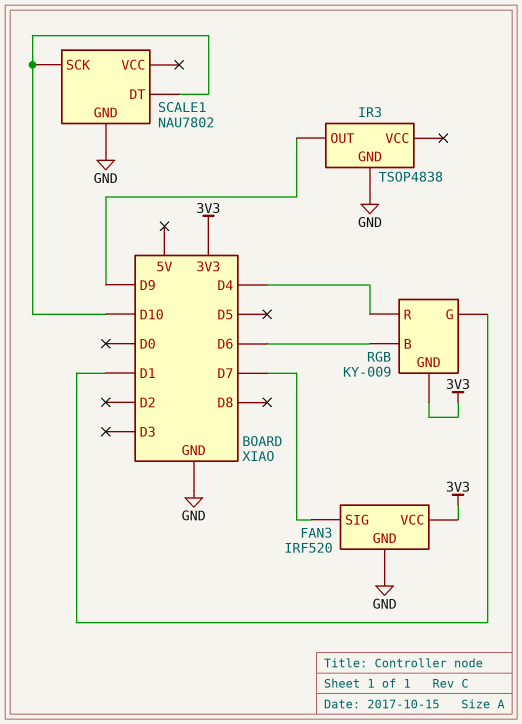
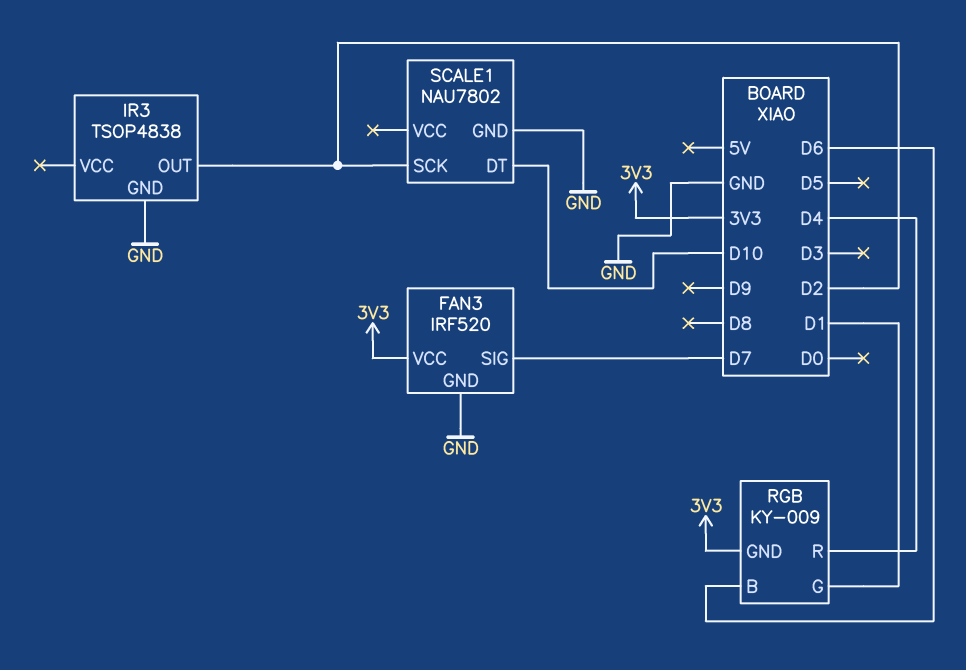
IR3 pin OUT: D9 -> D2
SCALE1 pin SCK: D10 -> D2

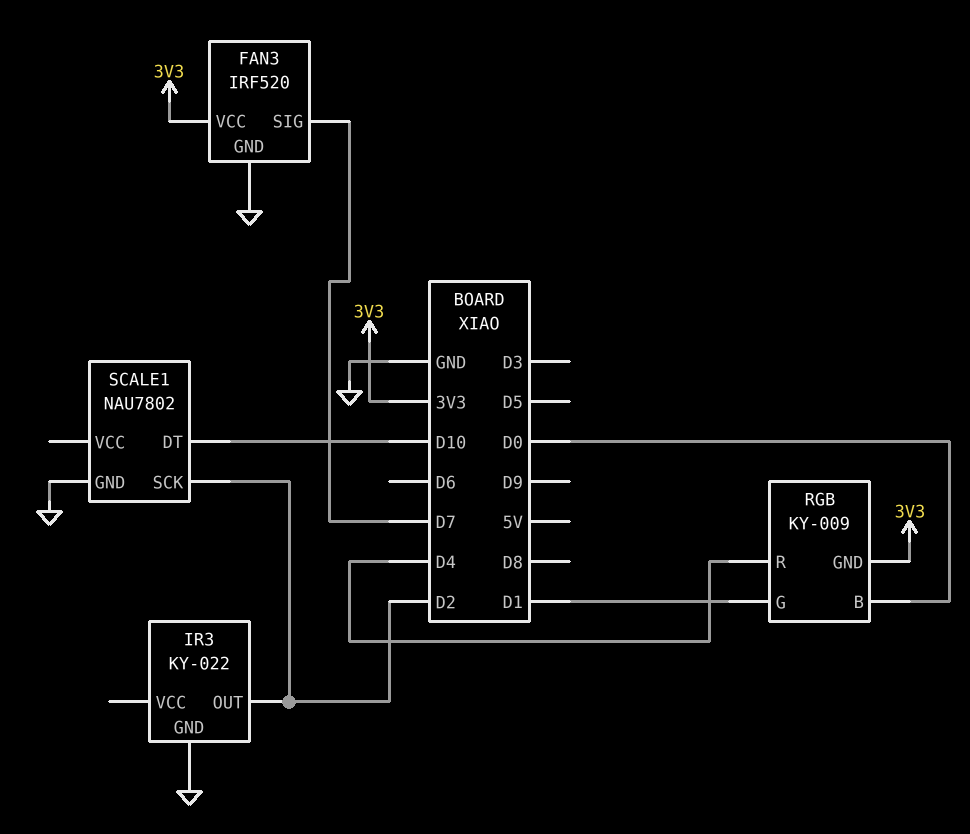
IR3: TSOP4838 -> KY-022
RGB pin B: D6 -> D0

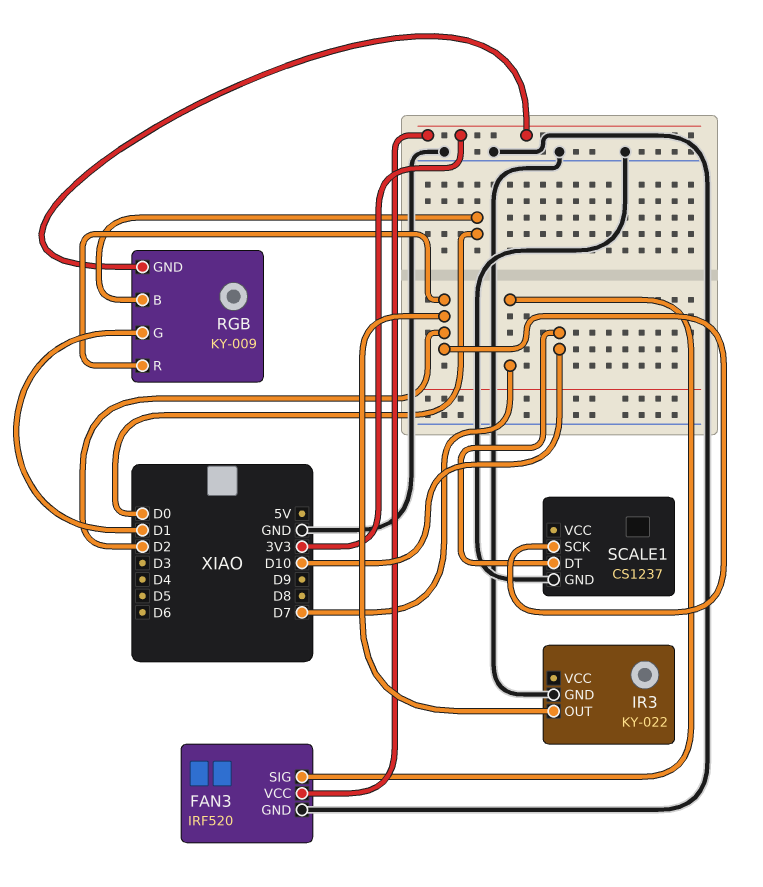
RGB pin R: D4 -> D2
SCALE1: NAU7802 -> CS1237

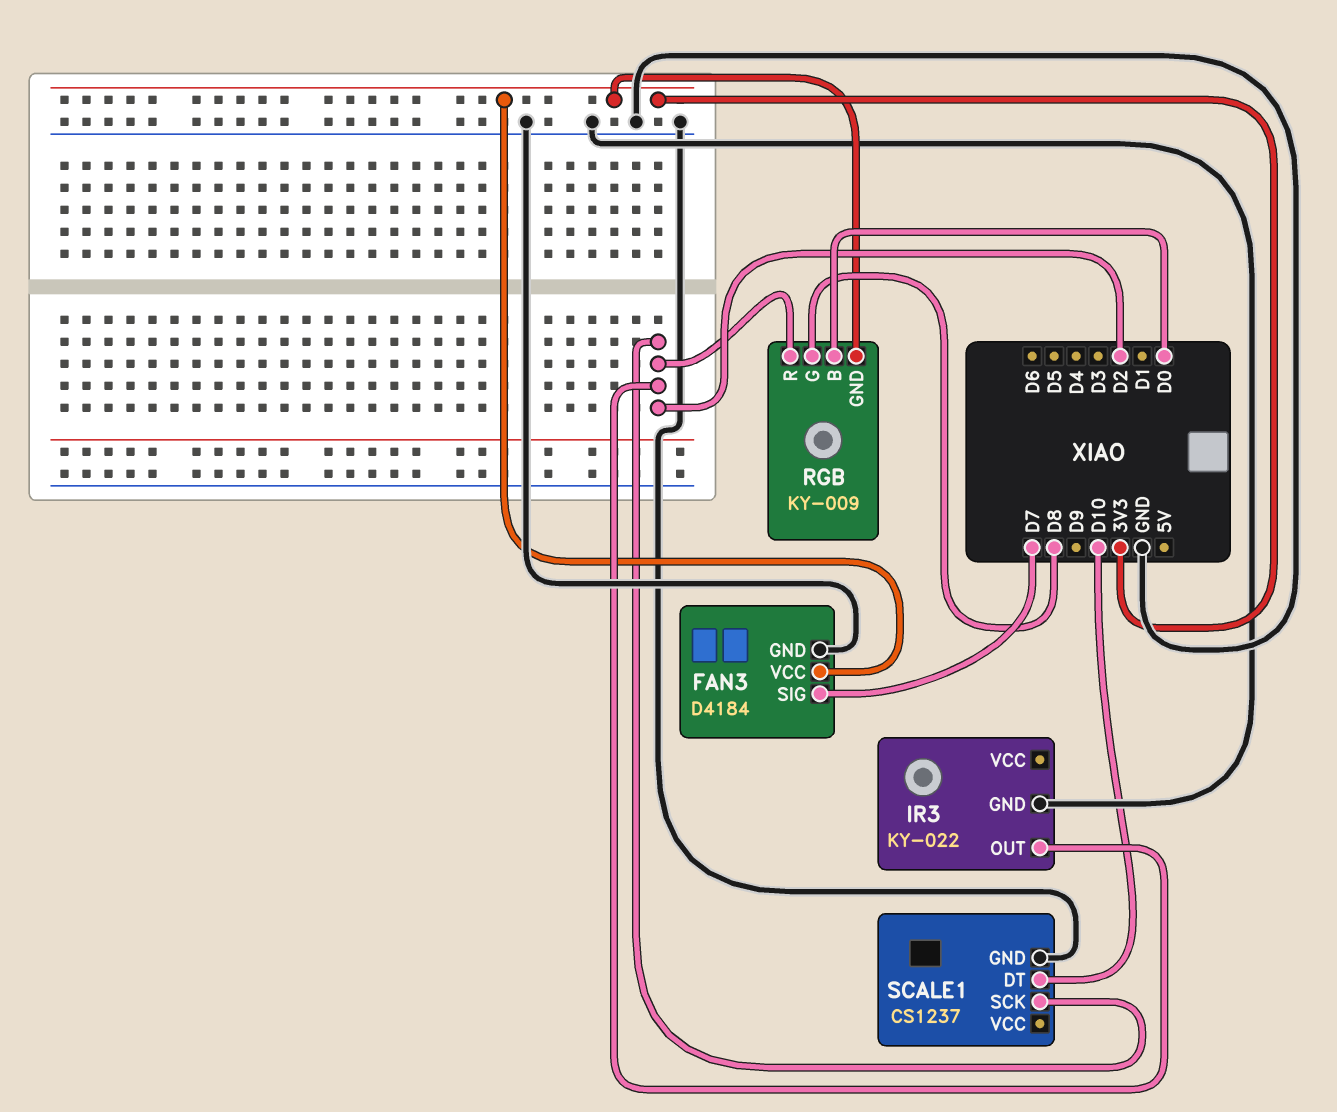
FAN3: IRF520 -> D4184
RGB pin G: D1 -> D8

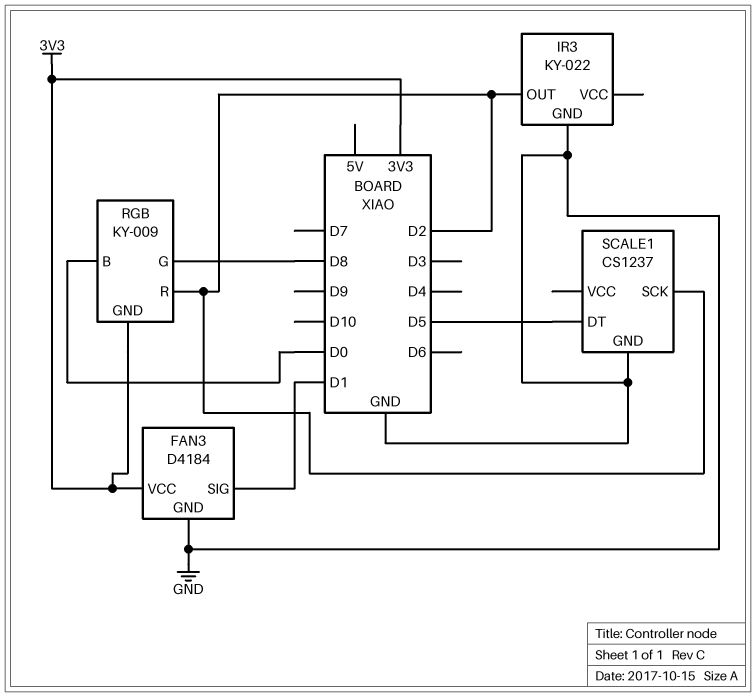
FAN3 pin SIG: D7 -> D1
SCALE1 pin DT: D10 -> D5

